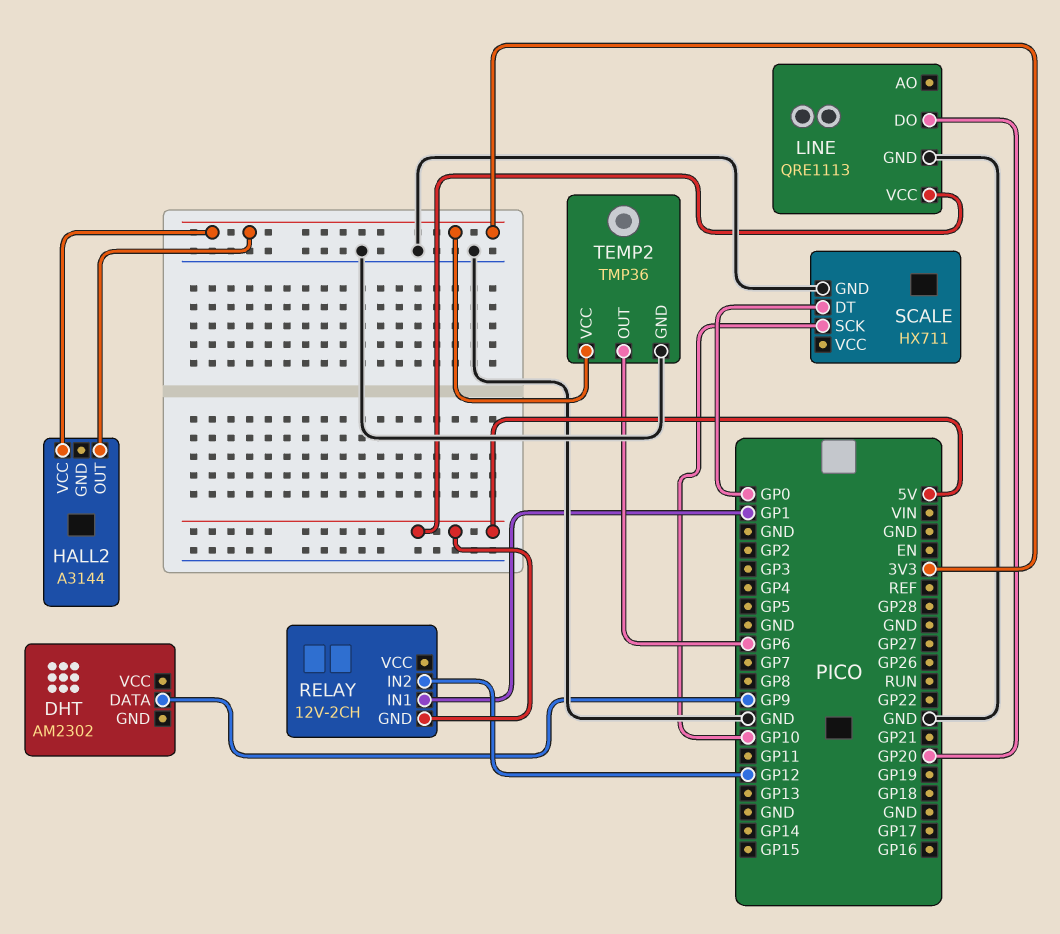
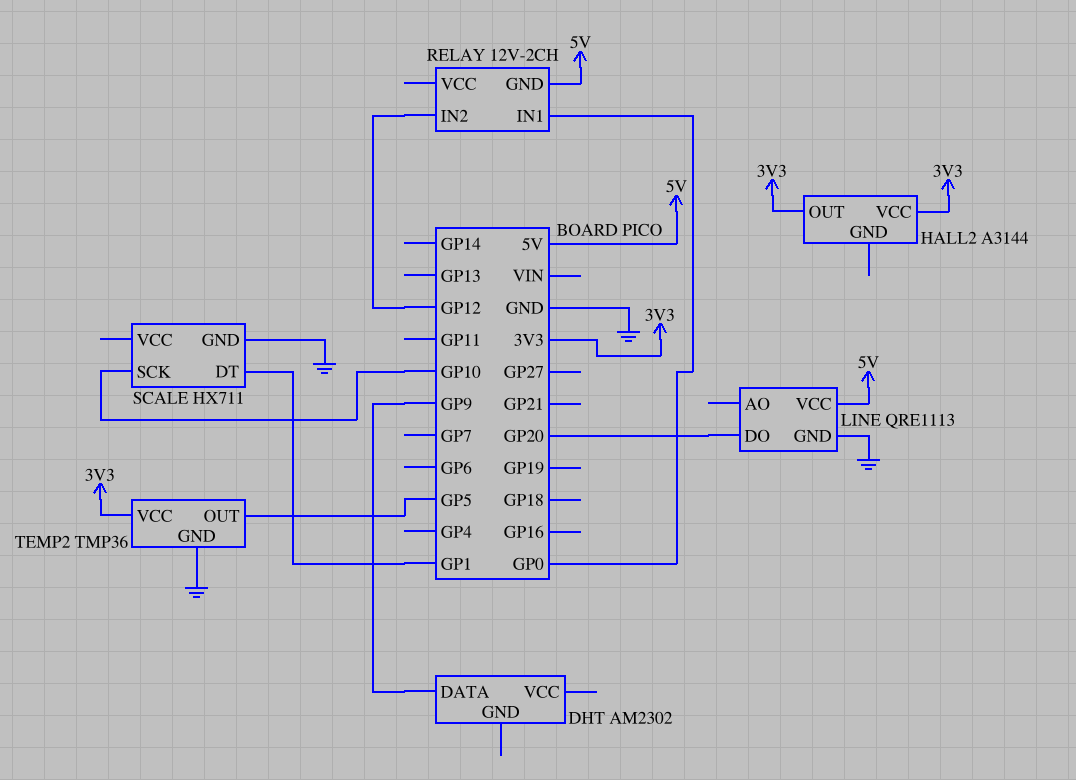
RELAY pin IN1: GP1 -> GP0
SCALE pin DT: GP0 -> GP1
TEMP2 pin OUT: GP6 -> GP5

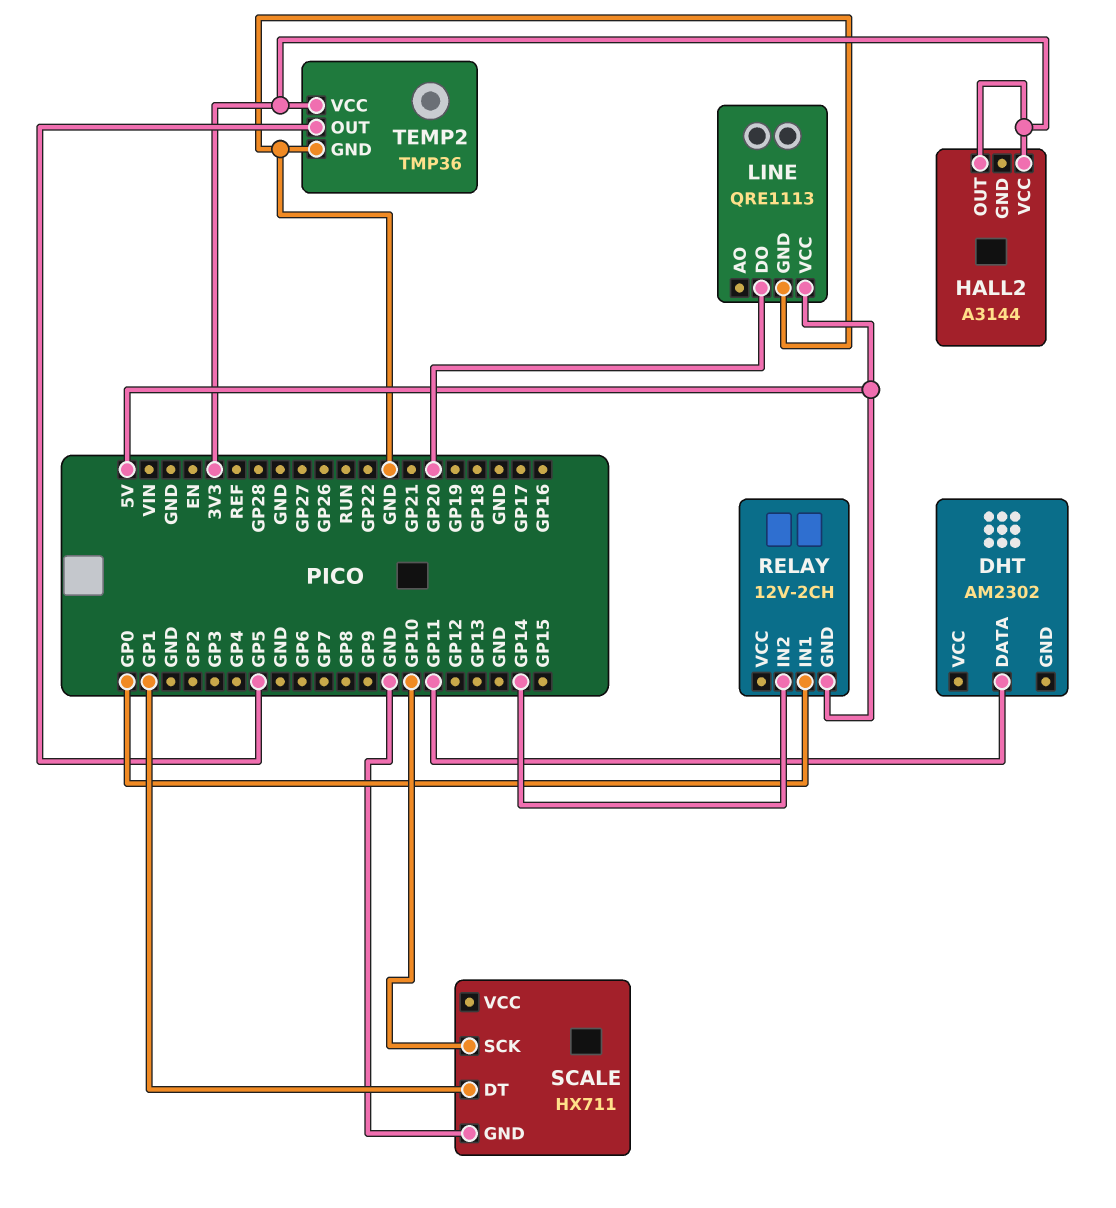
DHT pin DATA: GP9 -> GP11
RELAY pin IN2: GP12 -> GP14

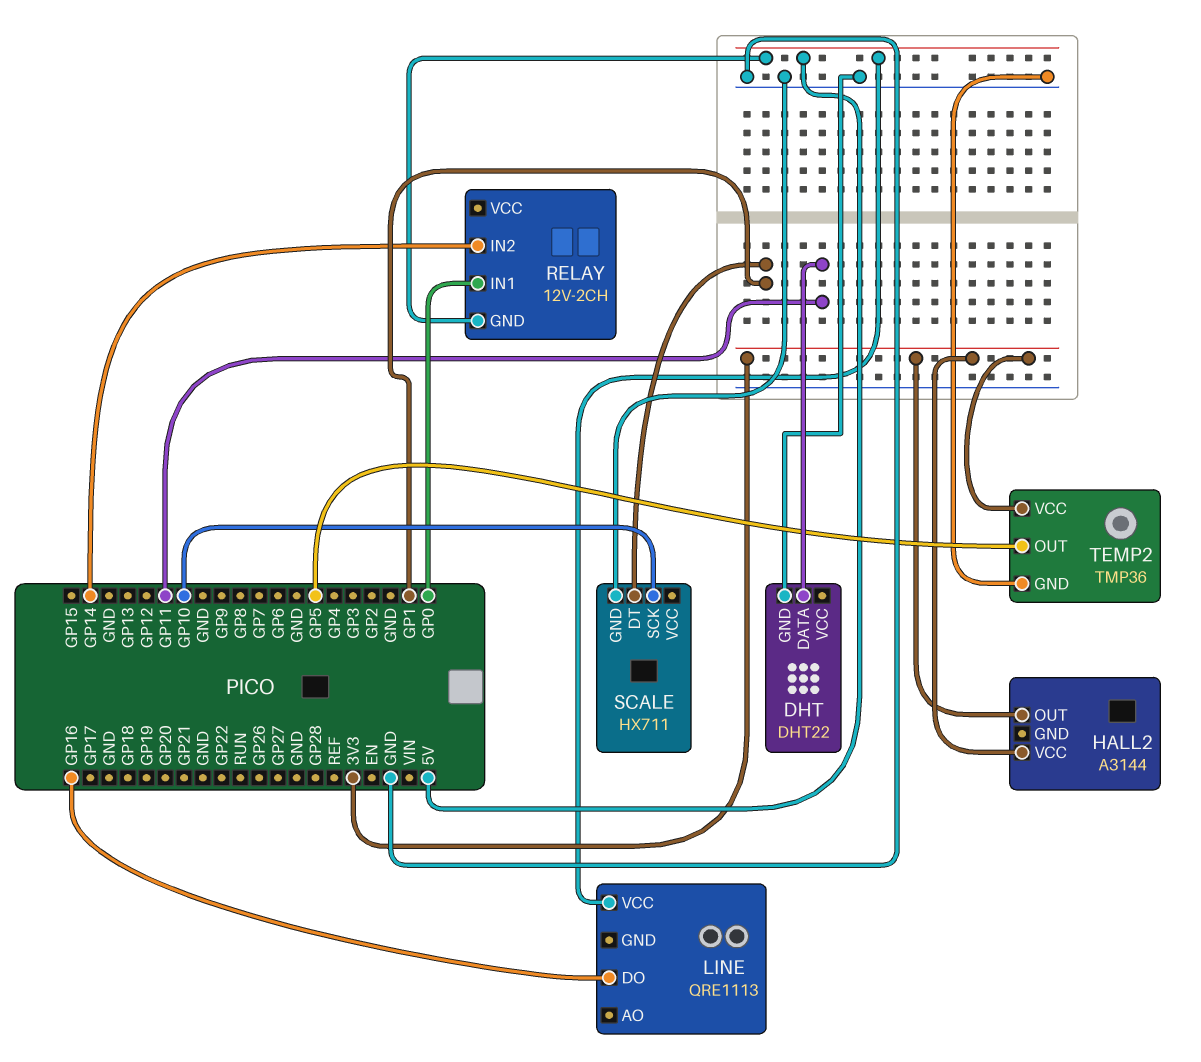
DHT: AM2302 -> DHT22
DHT pin GND: none -> GND
LINE pin DO: GP20 -> GP16
LINE pin GND: GND -> none

